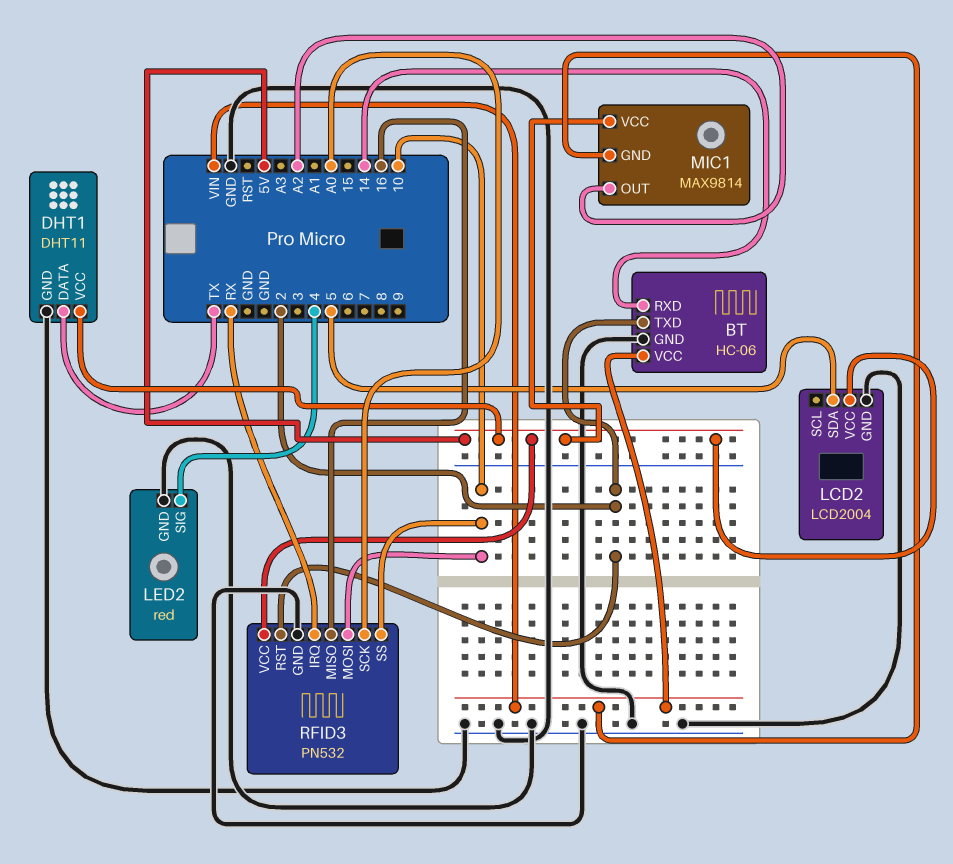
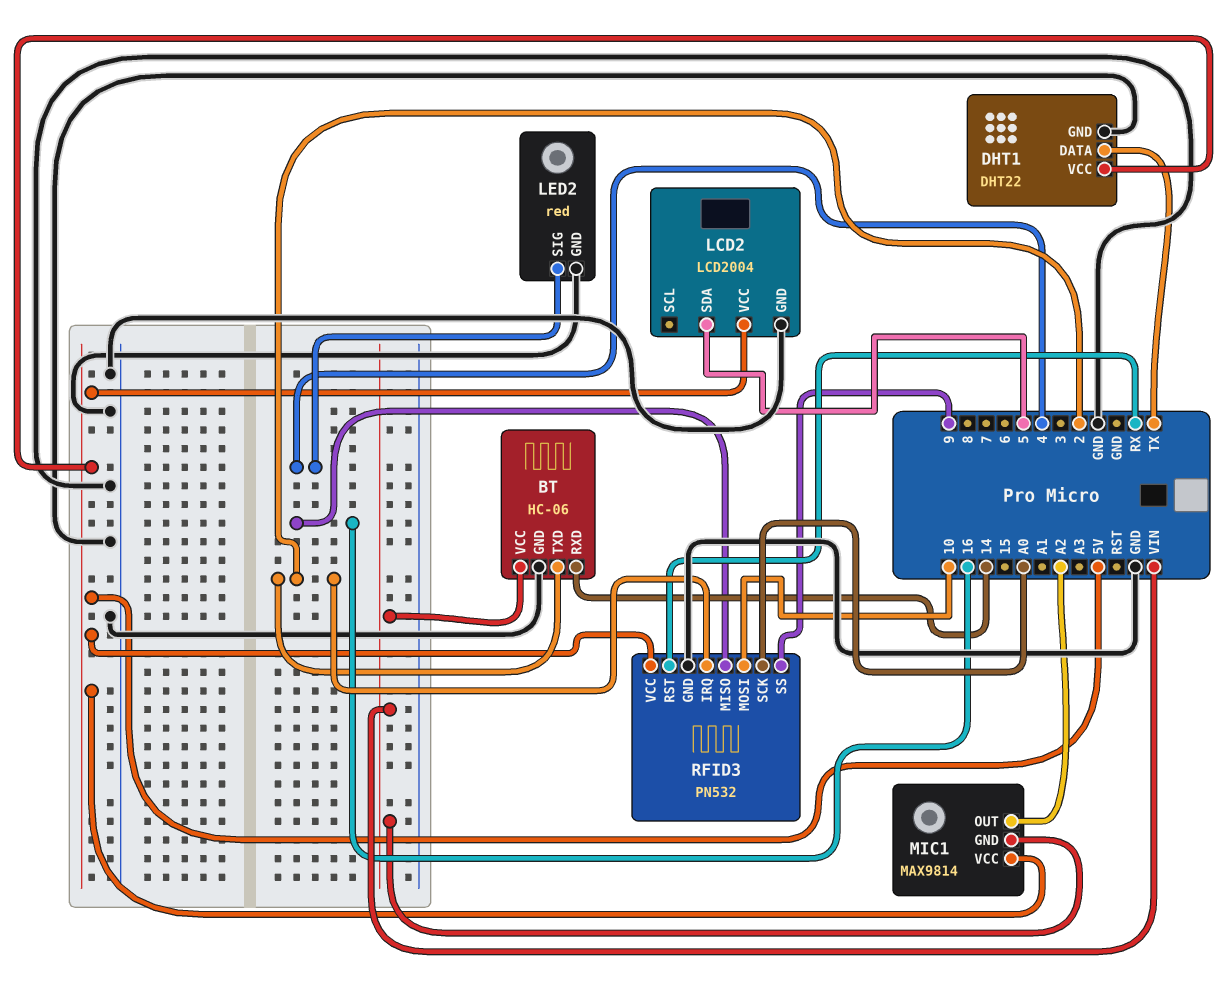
DHT1: DHT11 -> DHT22
RFID3 pin IRQ: RX -> 2
RFID3 pin RST: 2 -> RX
RFID3 pin SS: 10 -> 9

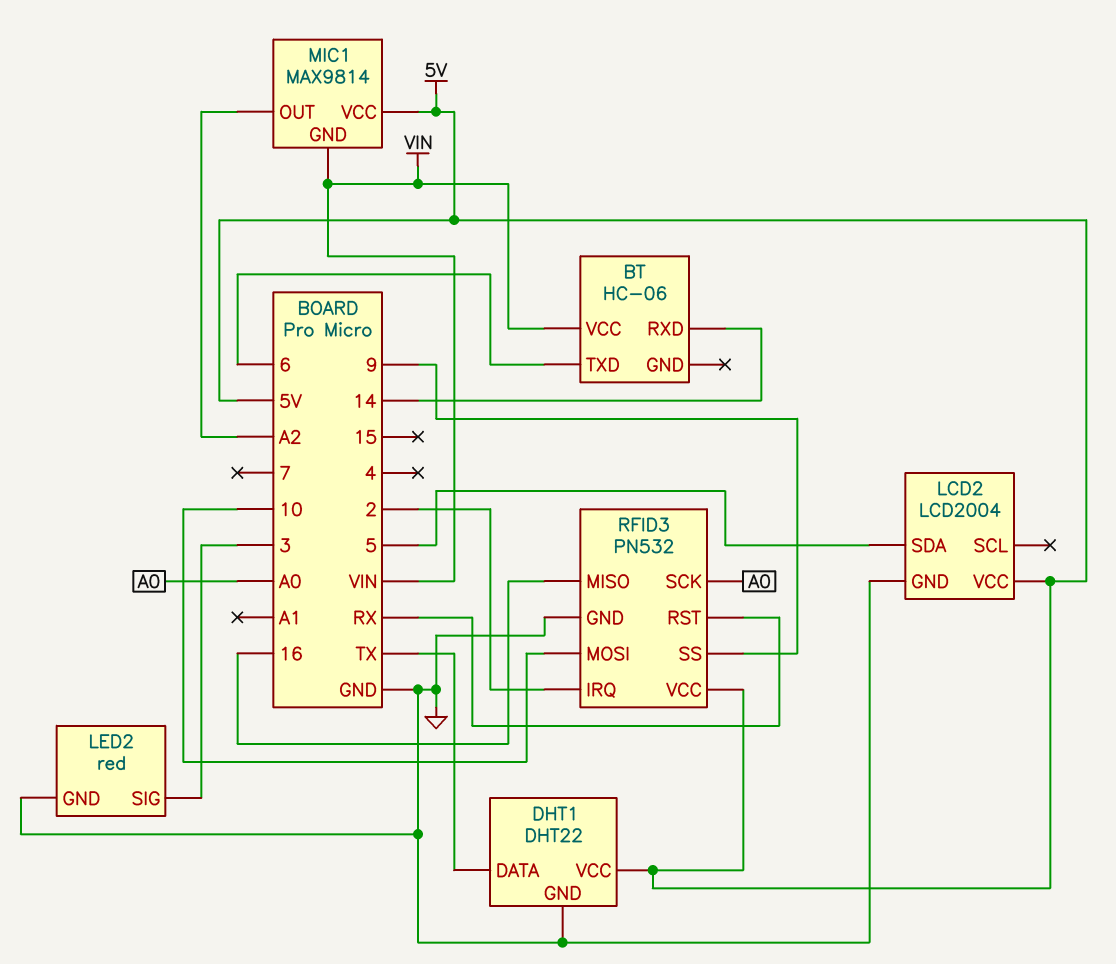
BT pin GND: GND -> none
BT pin TXD: 2 -> 6
LED2 pin SIG: 4 -> 3

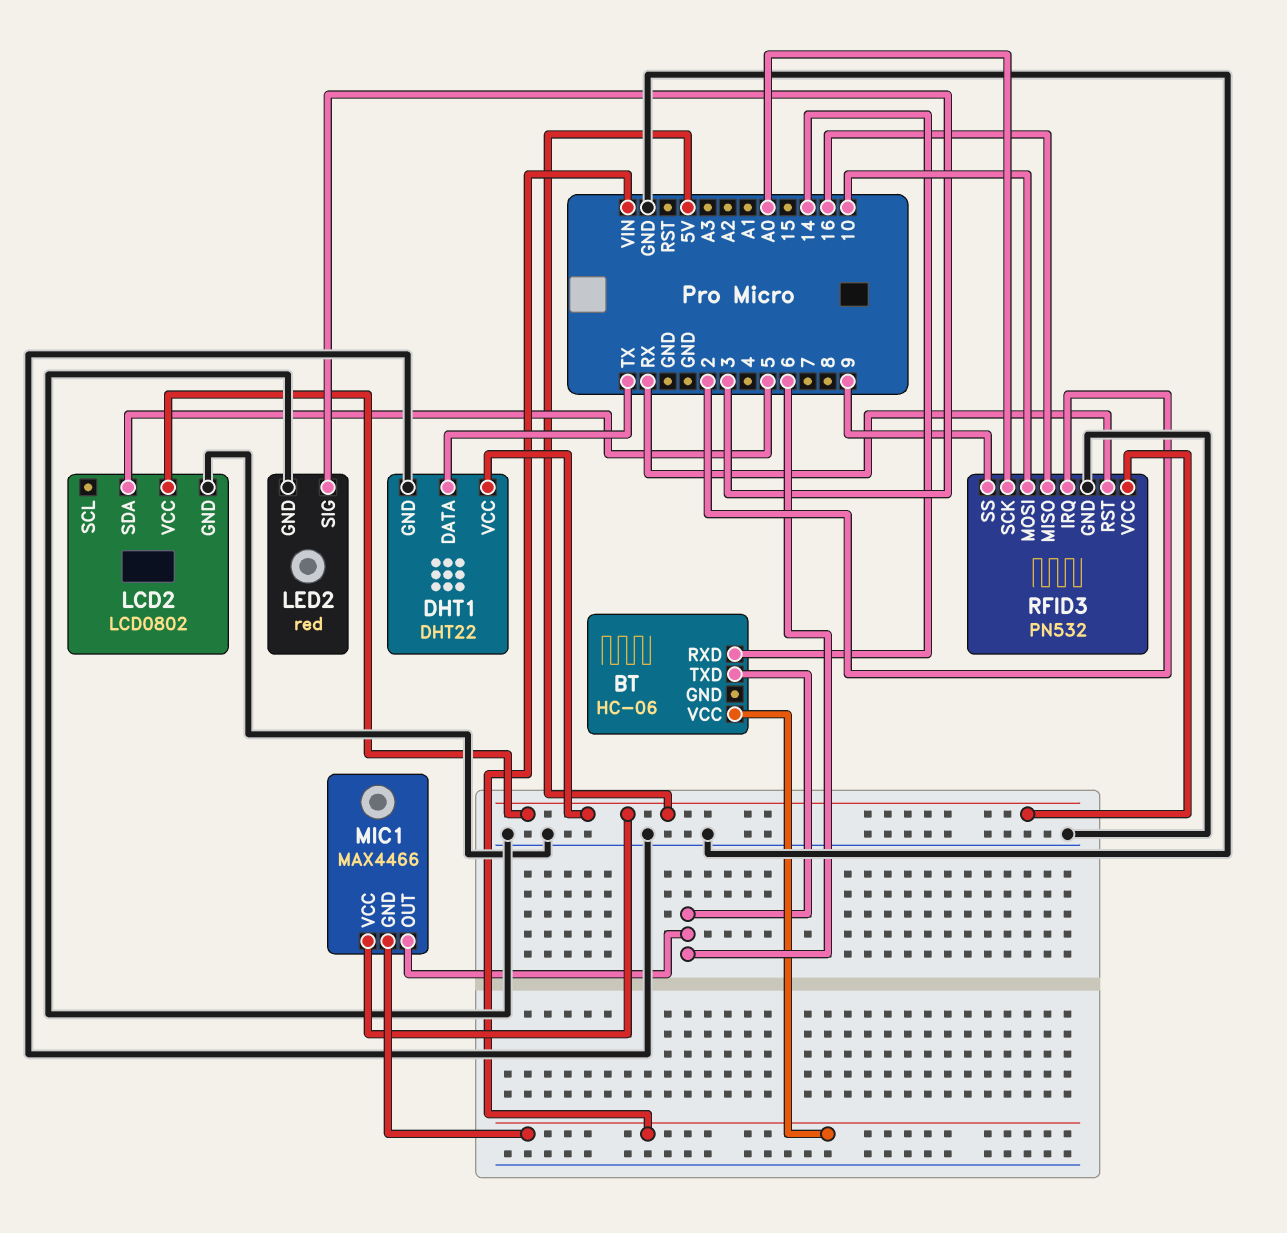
LCD2: LCD2004 -> LCD0802
MIC1: MAX9814 -> MAX4466
MIC1 pin OUT: A2 -> 6

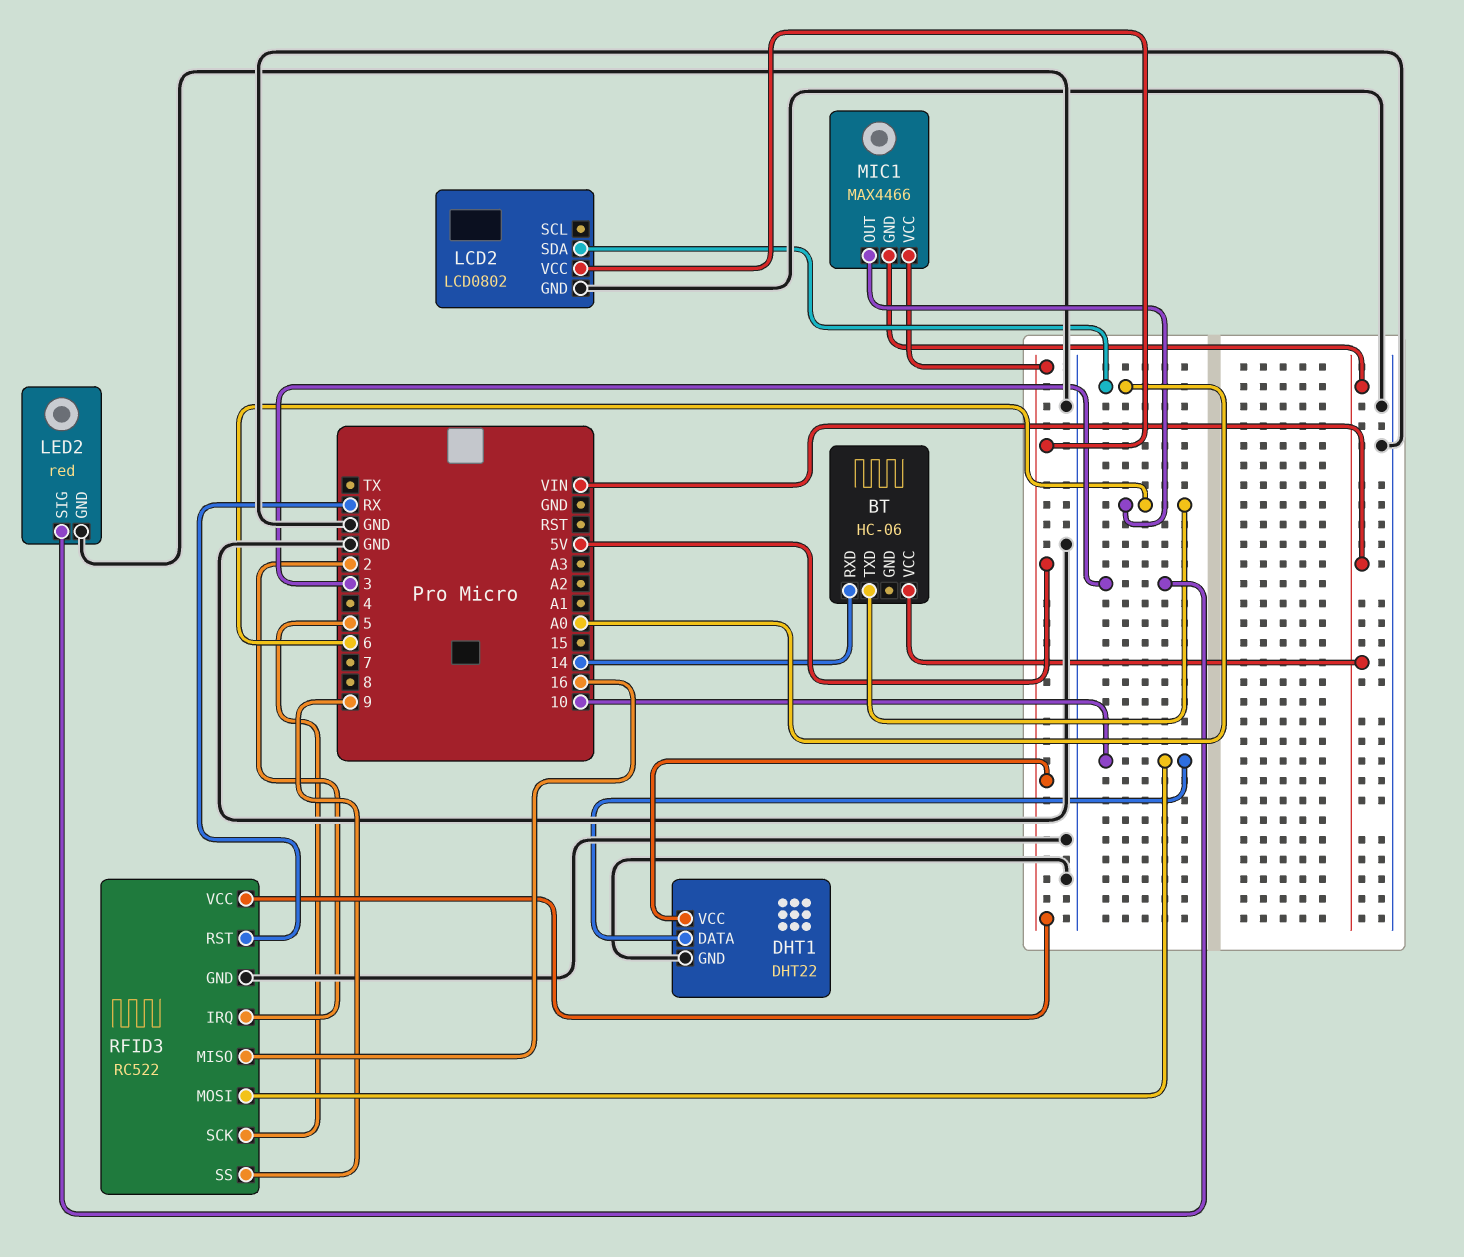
DHT1 pin DATA: TX -> 10
LCD2 pin SDA: 5 -> A0
RFID3: PN532 -> RC522
RFID3 pin SCK: A0 -> 5

